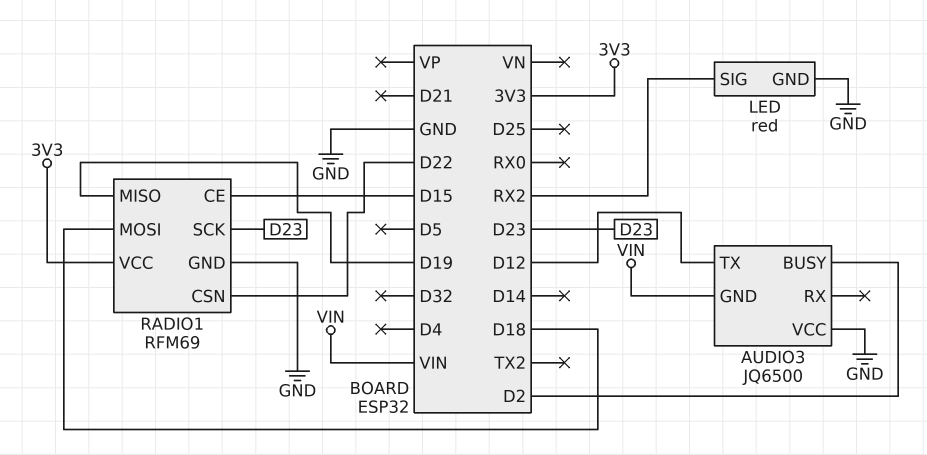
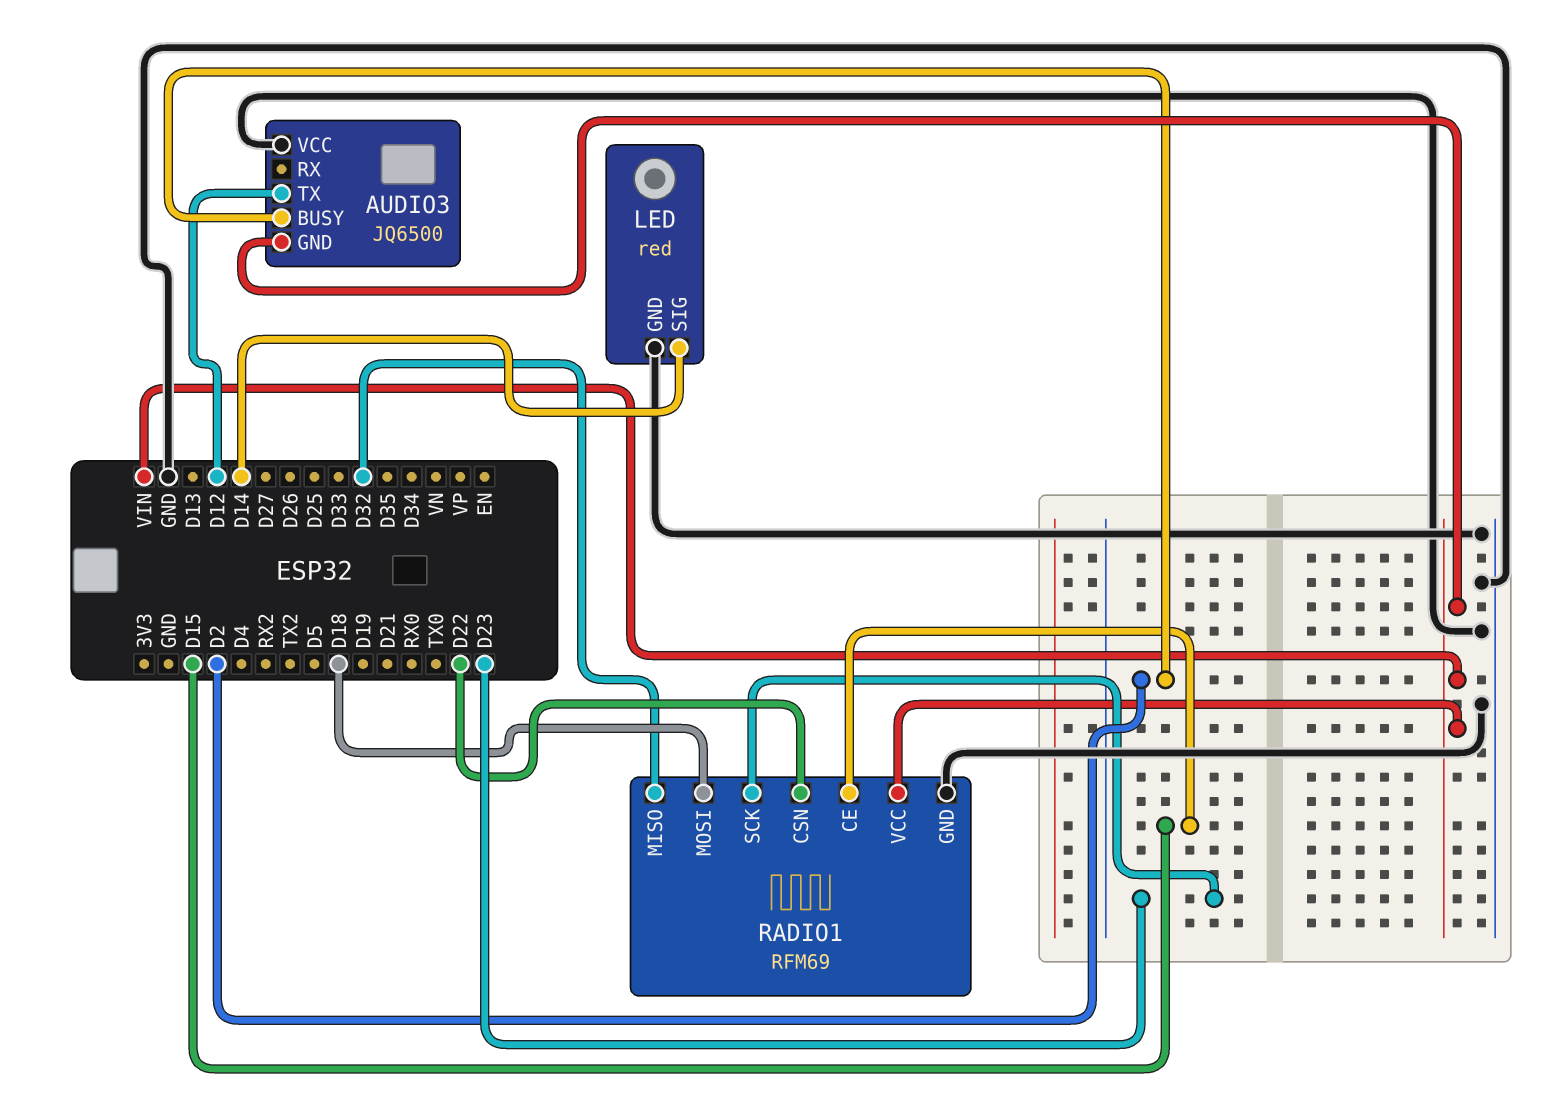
LED pin SIG: RX2 -> D14
RADIO1 pin MISO: D19 -> D32
RADIO1 pin VCC: 3V3 -> VIN

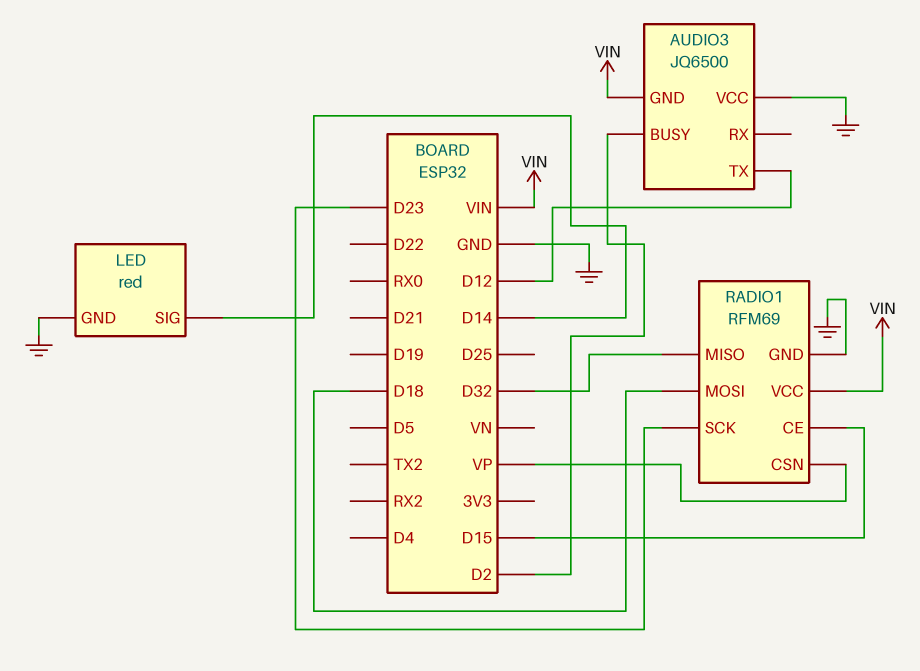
RADIO1 pin CSN: D22 -> VP

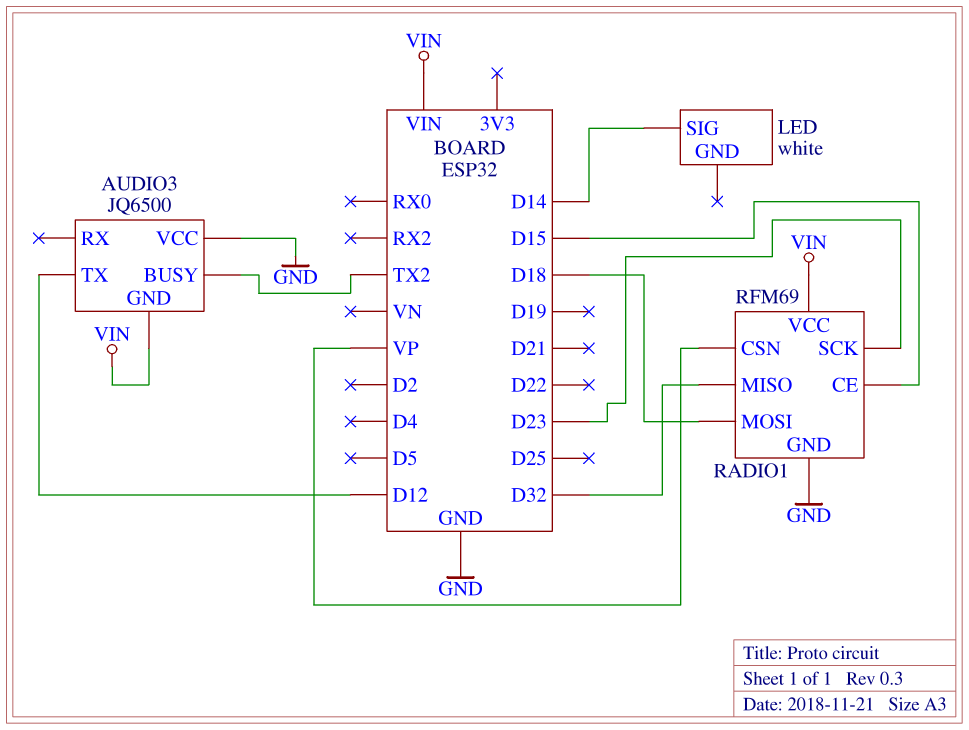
AUDIO3 pin BUSY: D2 -> TX2
LED: red -> white
LED pin GND: GND -> none

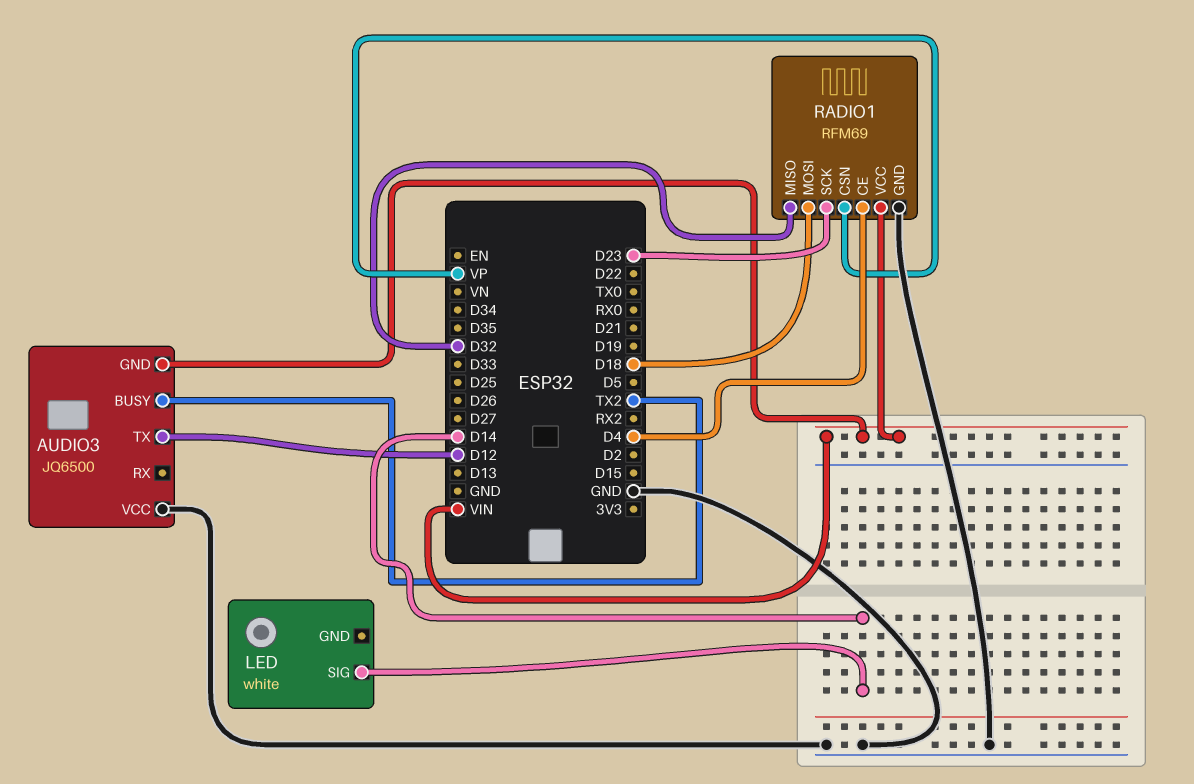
RADIO1 pin CE: D15 -> D4

